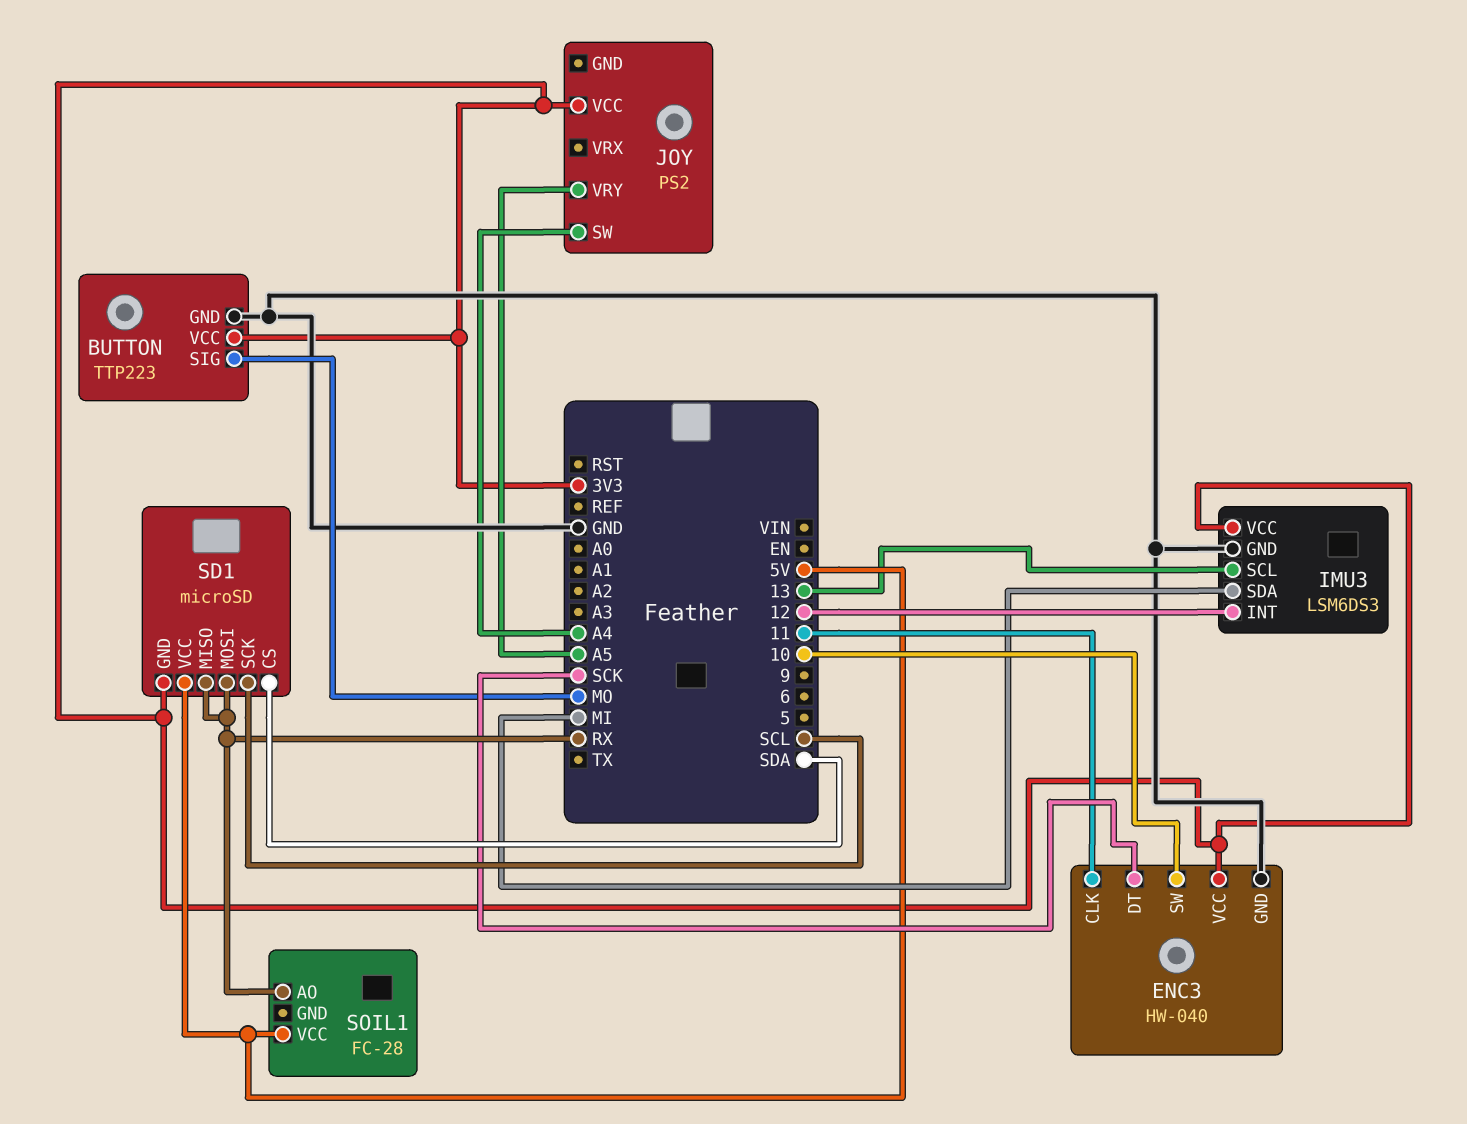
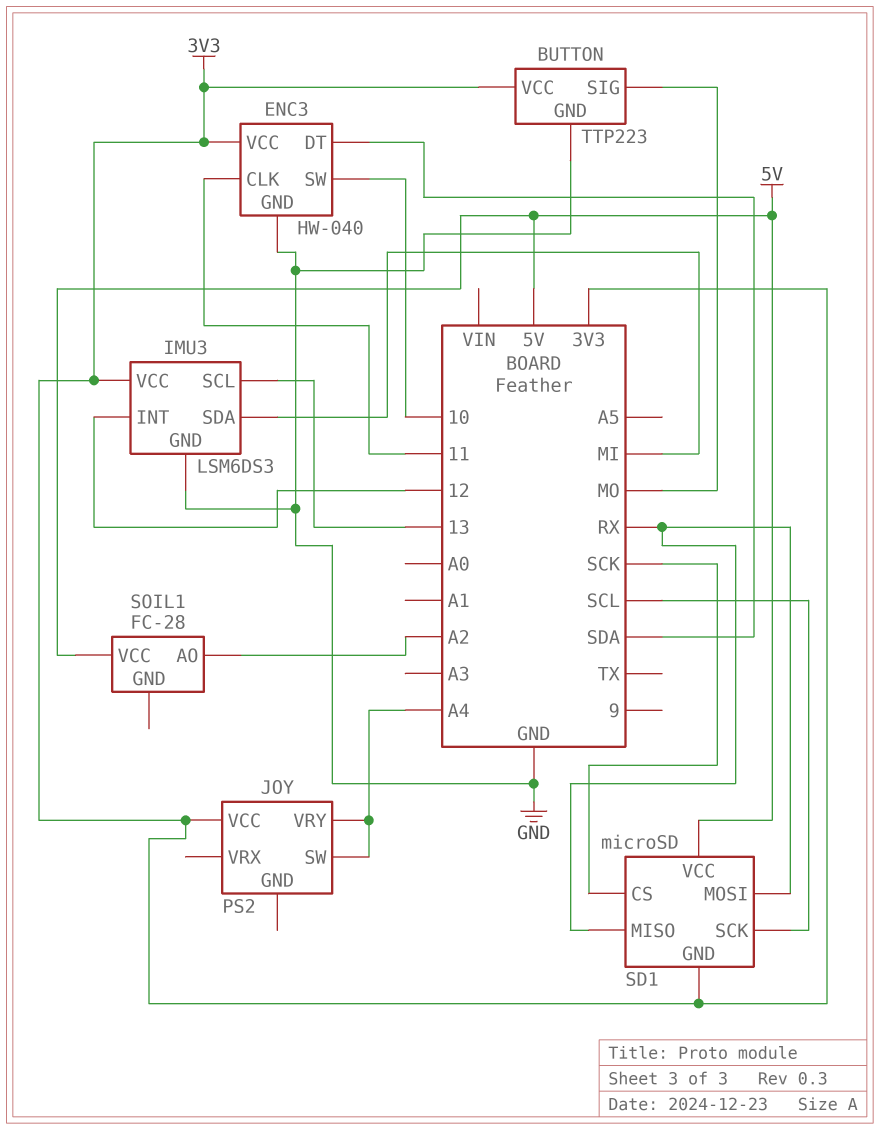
ENC3 pin DT: SCK -> SDA
JOY pin VRY: A5 -> A4
SD1 pin CS: SDA -> SCK
SOIL1 pin AO: RX -> A2

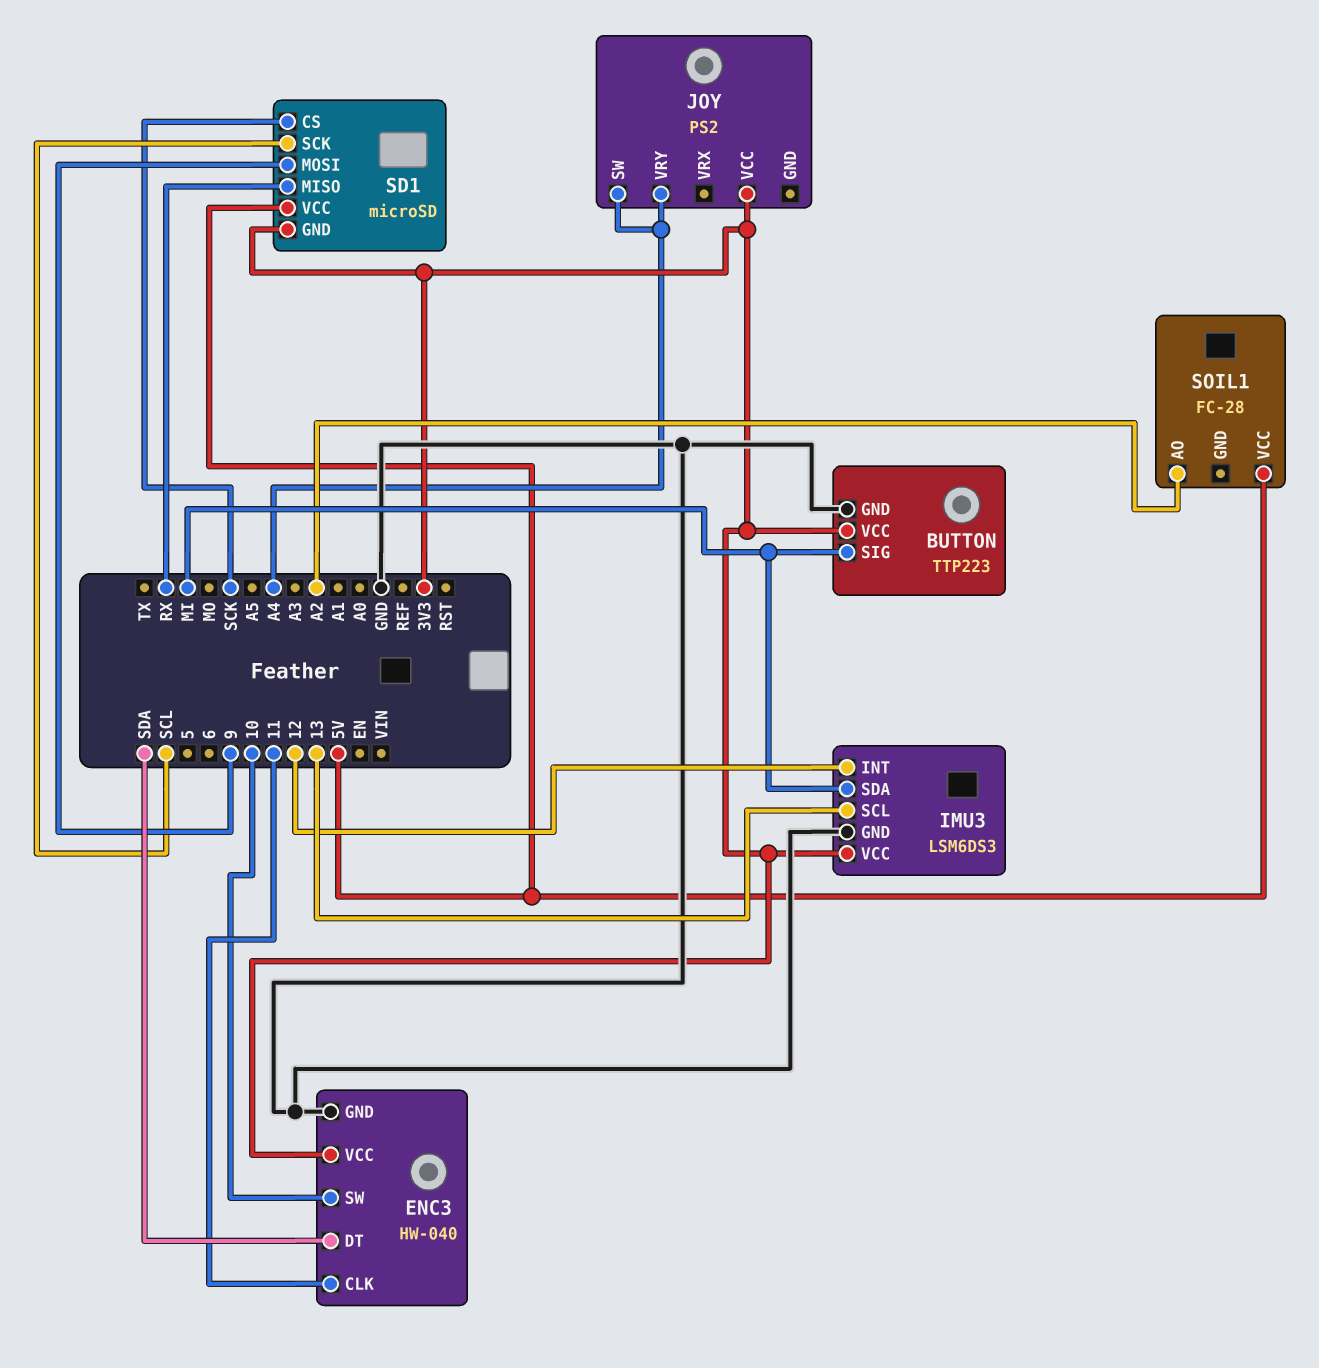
BUTTON pin SIG: MO -> MI
SD1 pin MOSI: RX -> 9

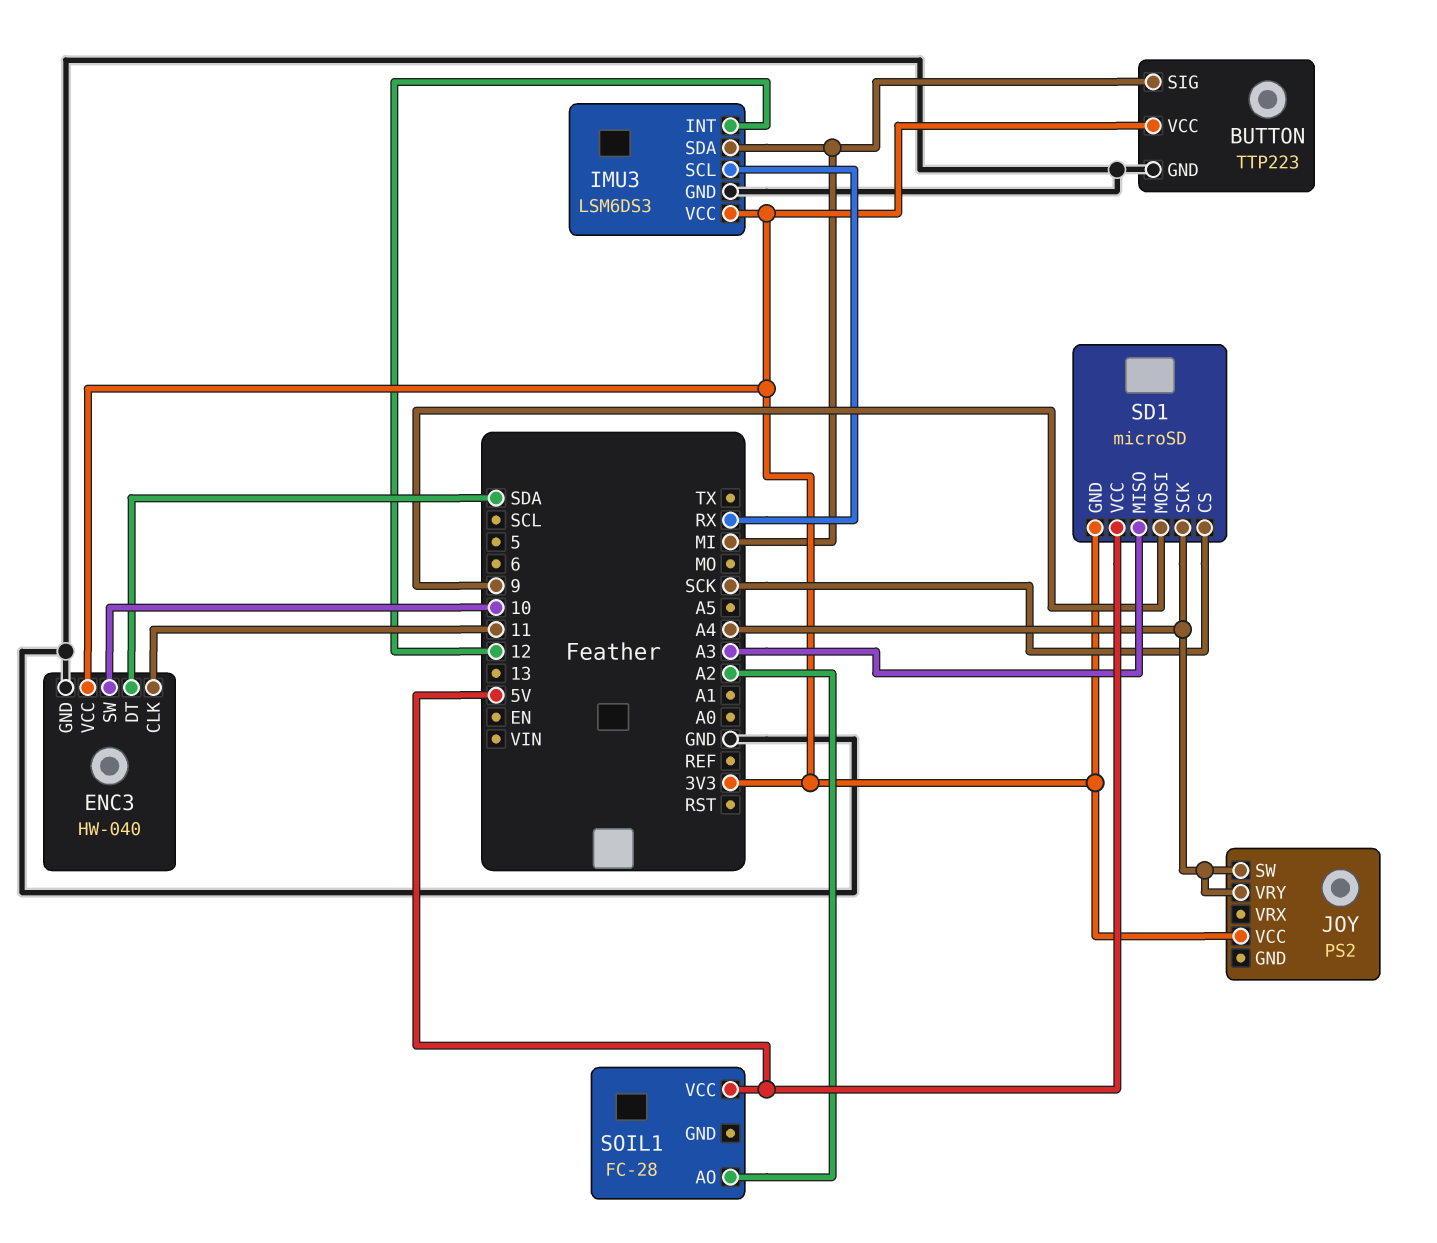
IMU3 pin SCL: 13 -> RX
SD1 pin MISO: RX -> A3
SD1 pin SCK: SCL -> A4

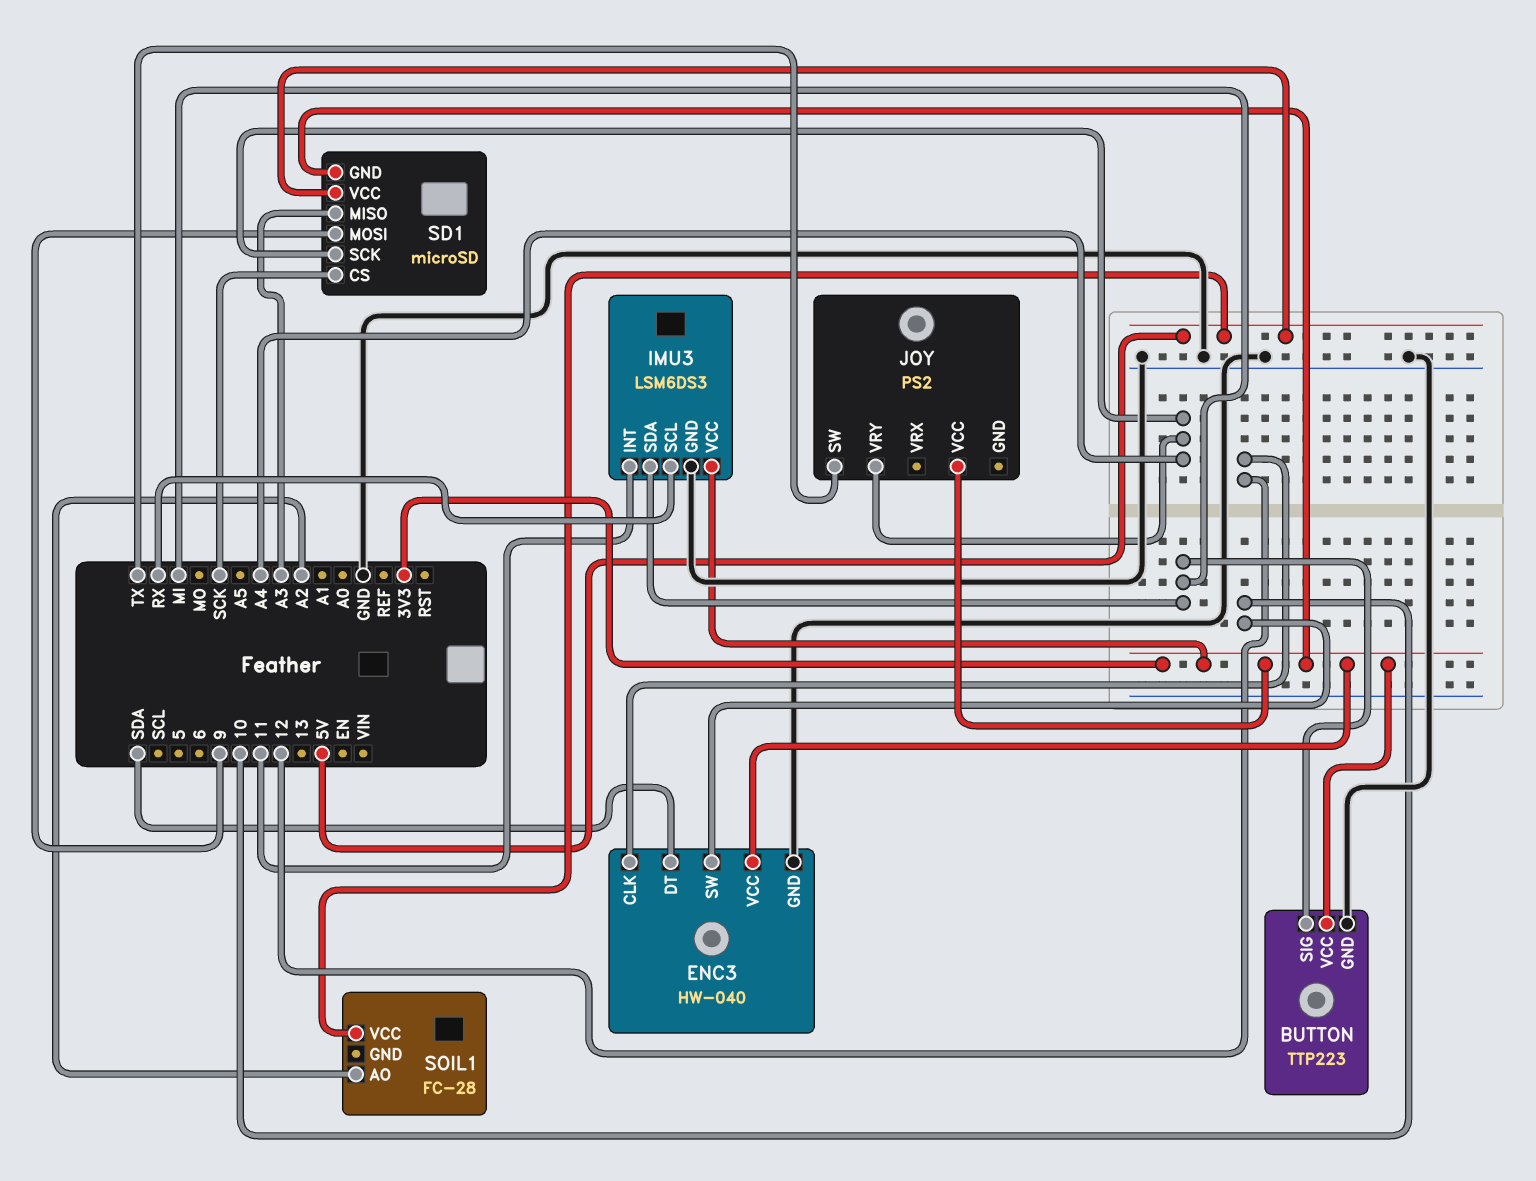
ENC3 pin CLK: 11 -> 12
IMU3 pin INT: 12 -> 11
JOY pin SW: A4 -> TX

